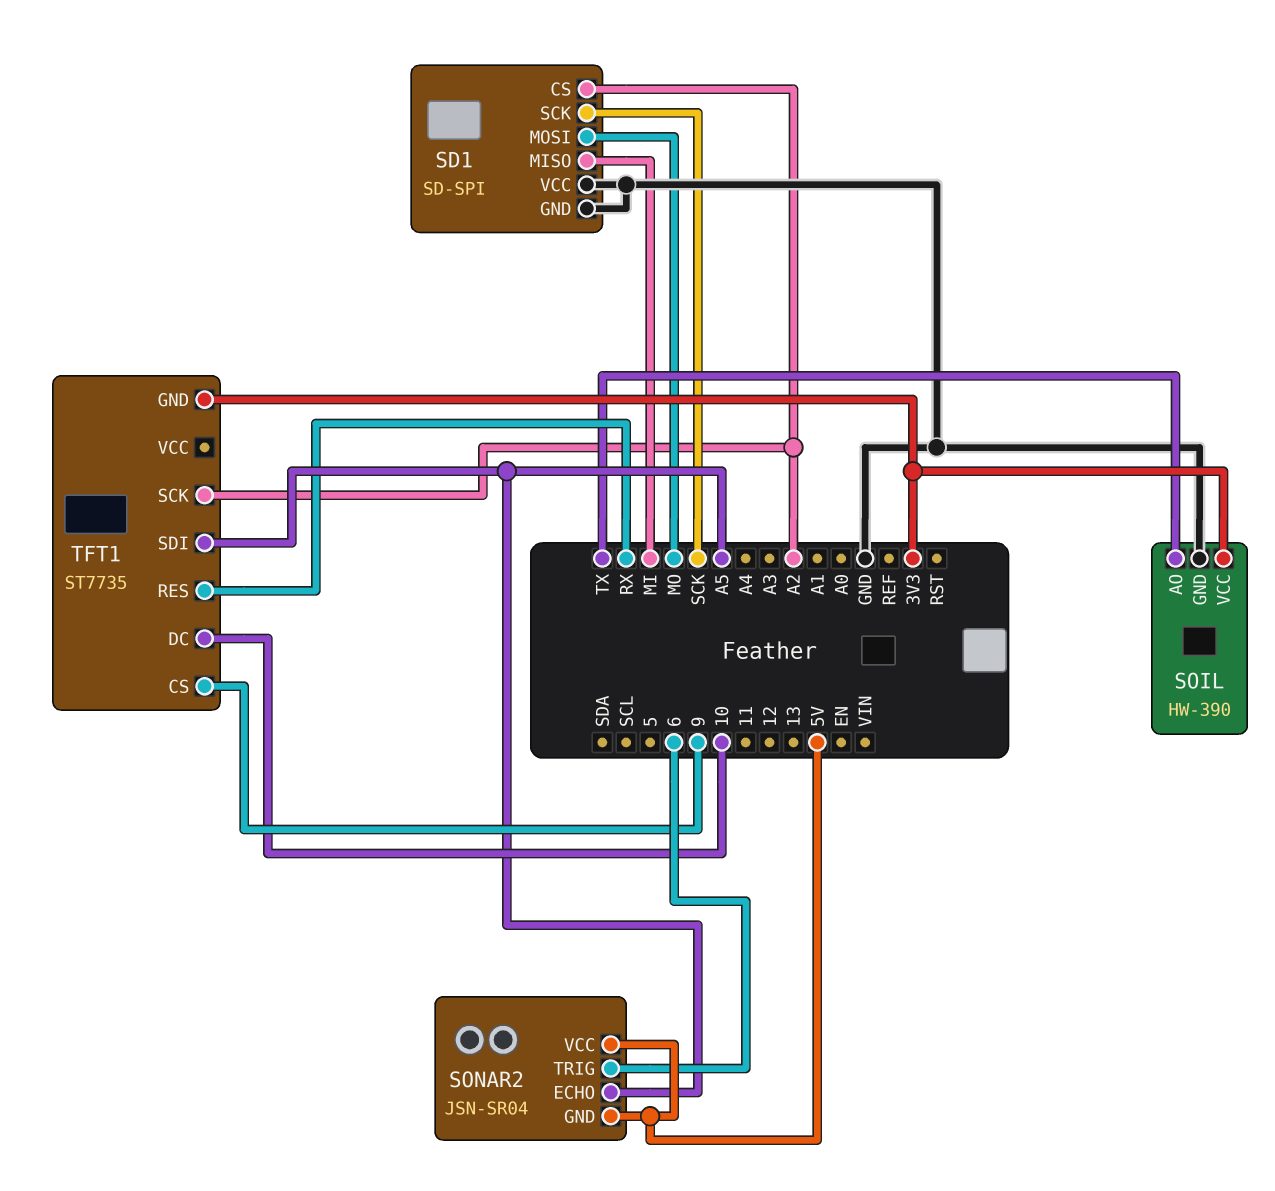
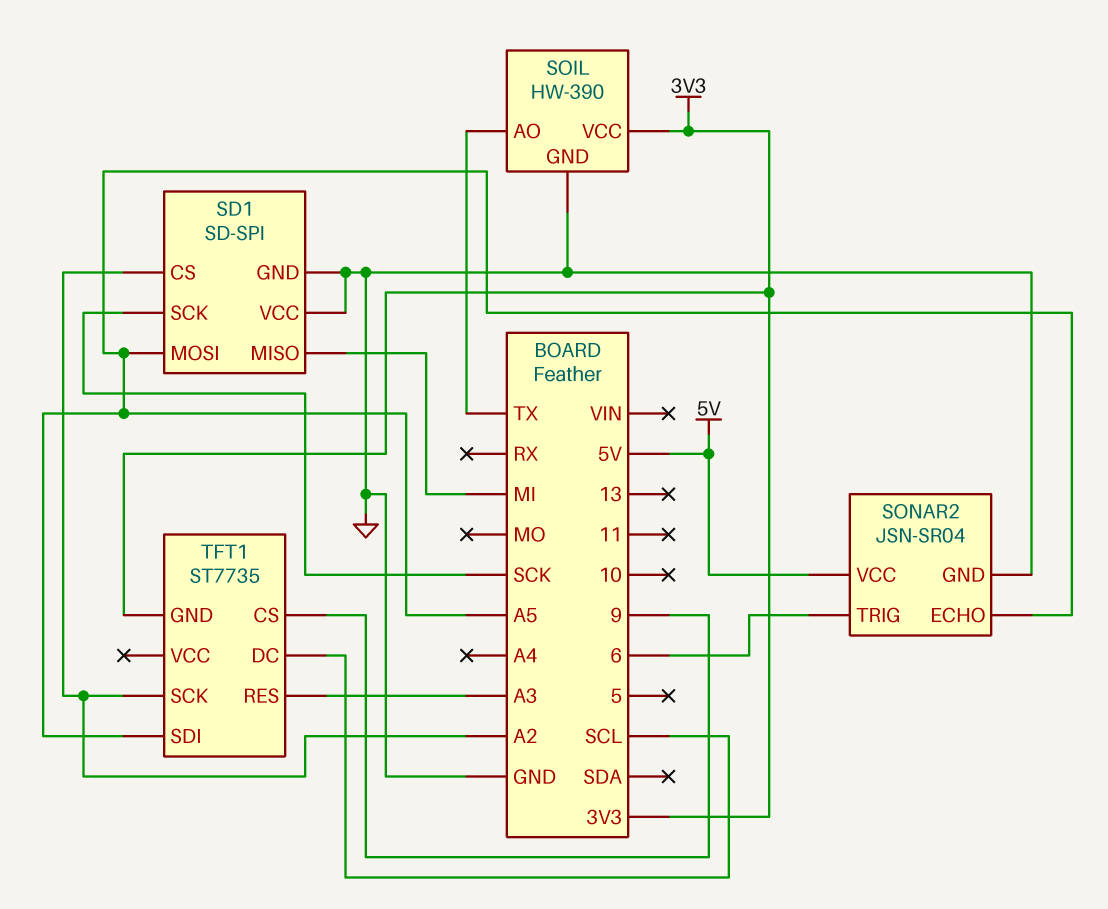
SD1 pin MOSI: MO -> A5
SONAR2 pin GND: 5V -> GND
TFT1 pin DC: 10 -> SCL
TFT1 pin RES: RX -> A3

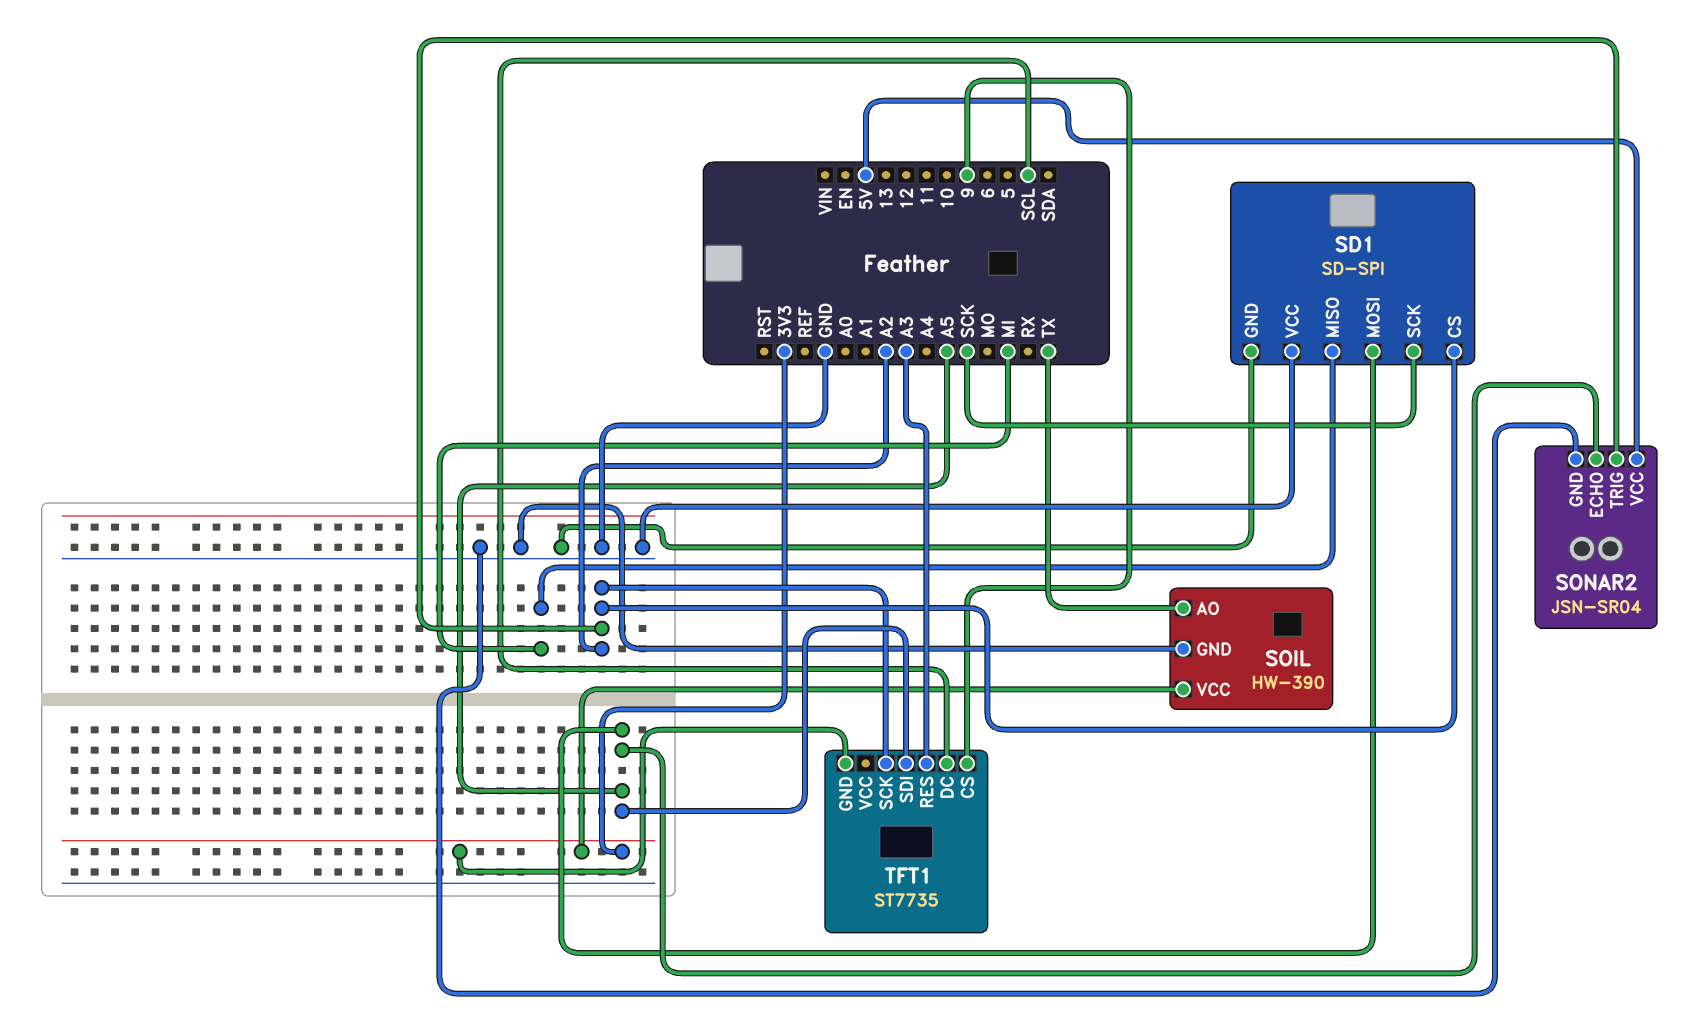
SONAR2 pin TRIG: 6 -> A2

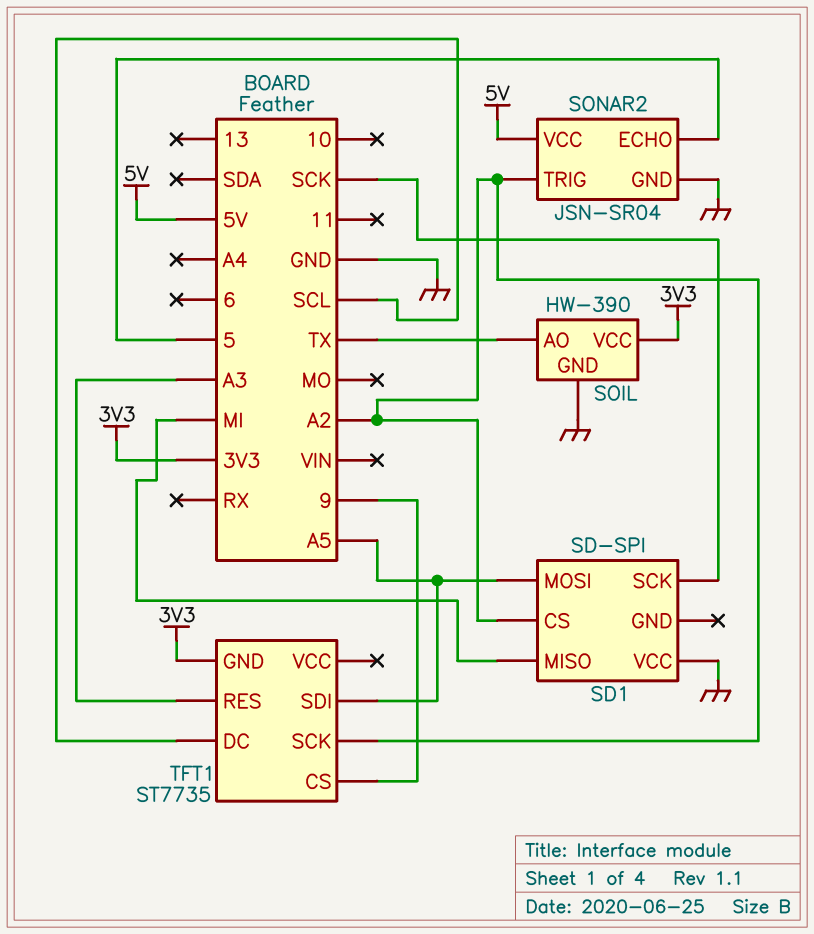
SD1 pin GND: GND -> none
SONAR2 pin ECHO: A5 -> 5

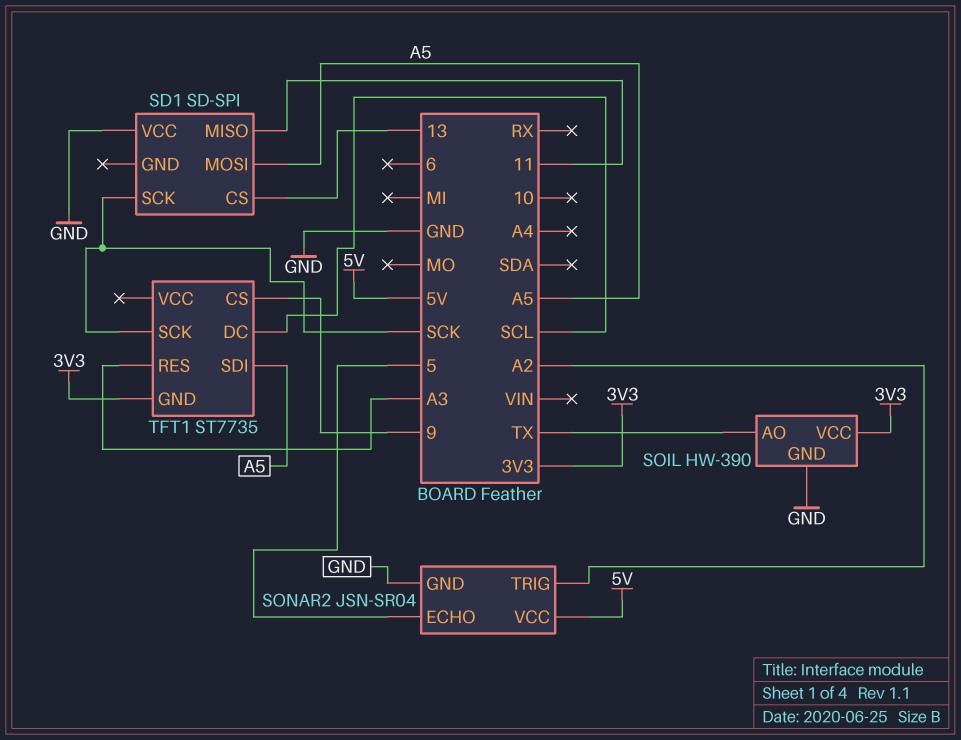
SD1 pin CS: A2 -> 13
SD1 pin MISO: MI -> 11
TFT1 pin SCK: A2 -> SCK

